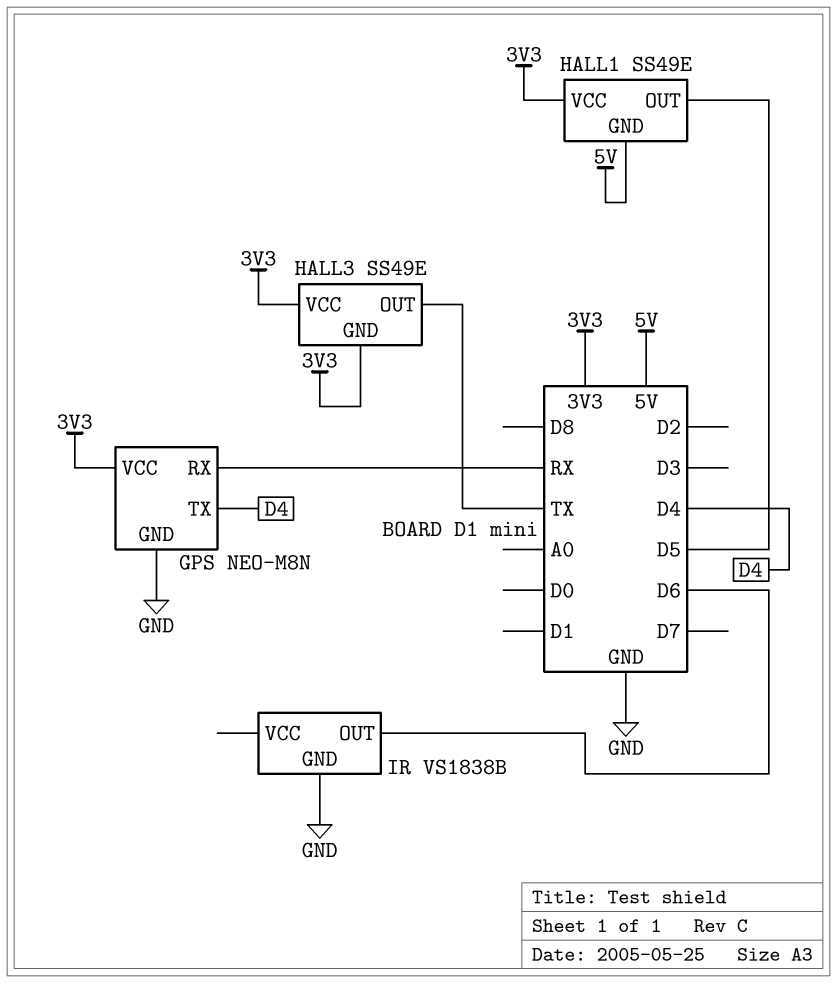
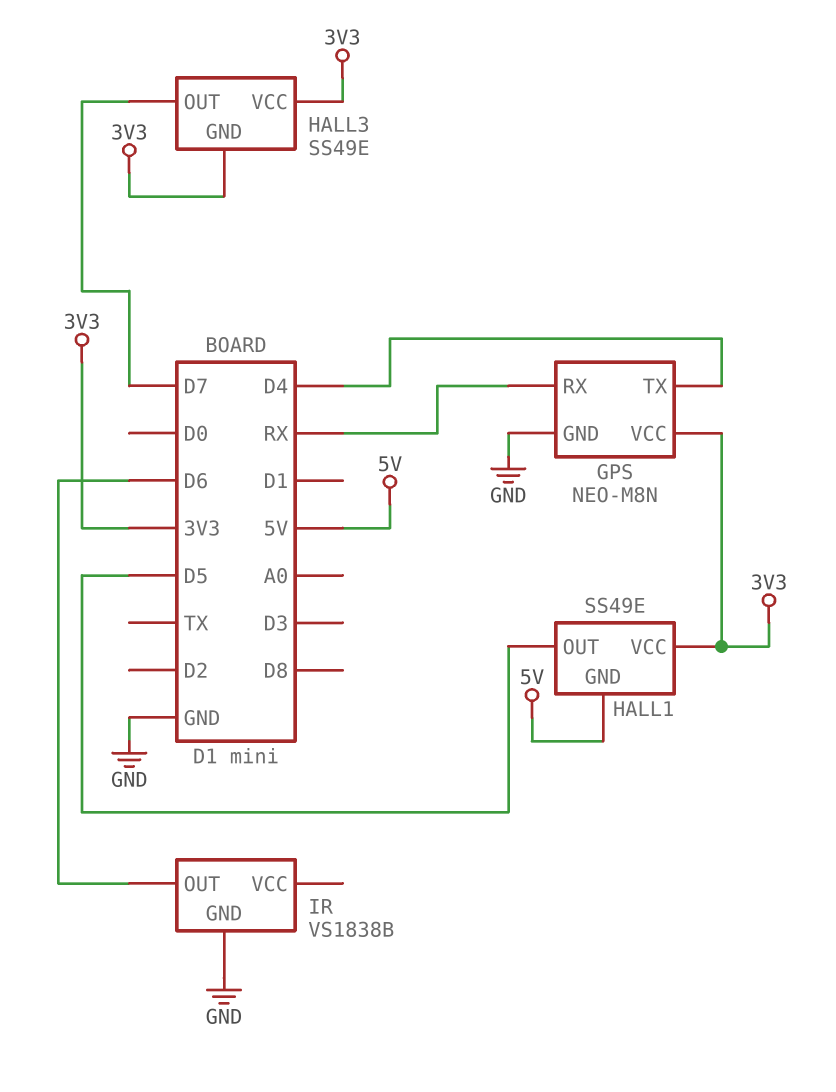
HALL3 pin OUT: TX -> D7

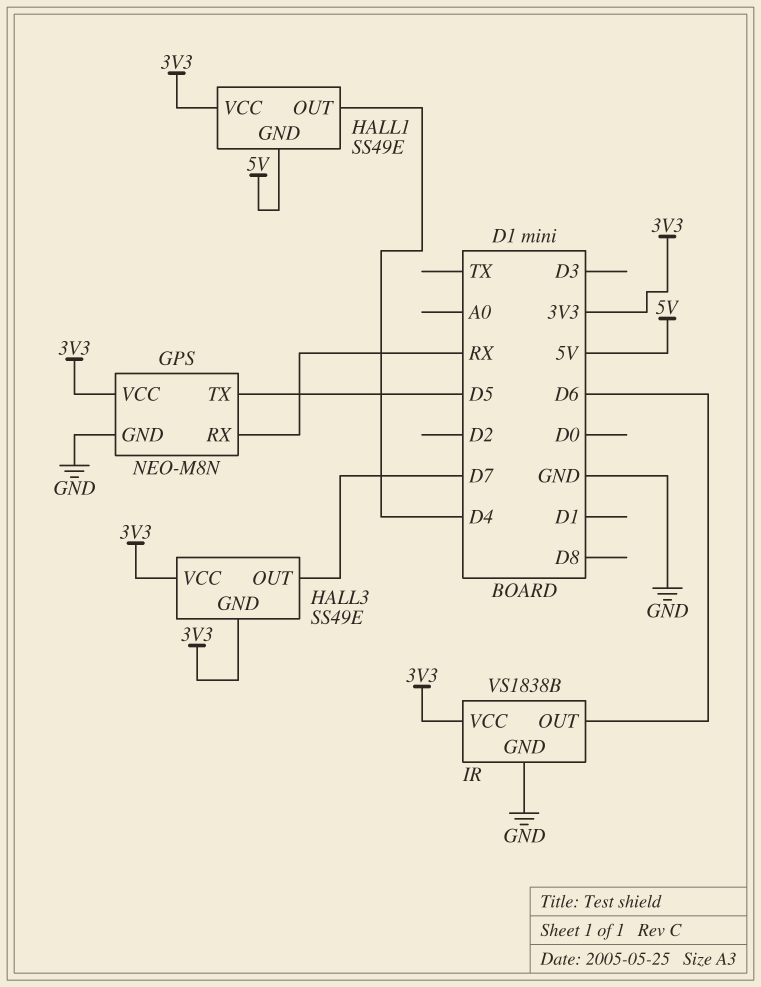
GPS pin TX: D4 -> D5
HALL1 pin OUT: D5 -> D4
IR pin VCC: none -> 3V3

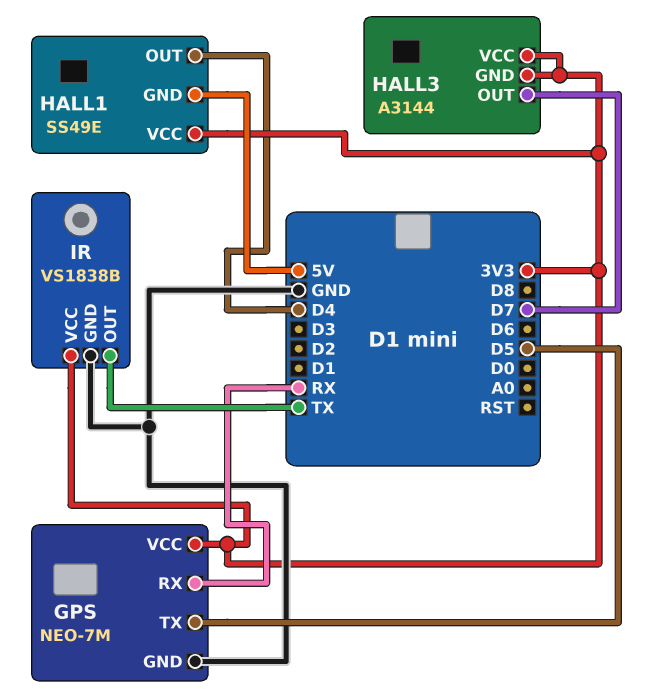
GPS: NEO-M8N -> NEO-7M
HALL3: SS49E -> A3144
IR pin OUT: D6 -> TX

